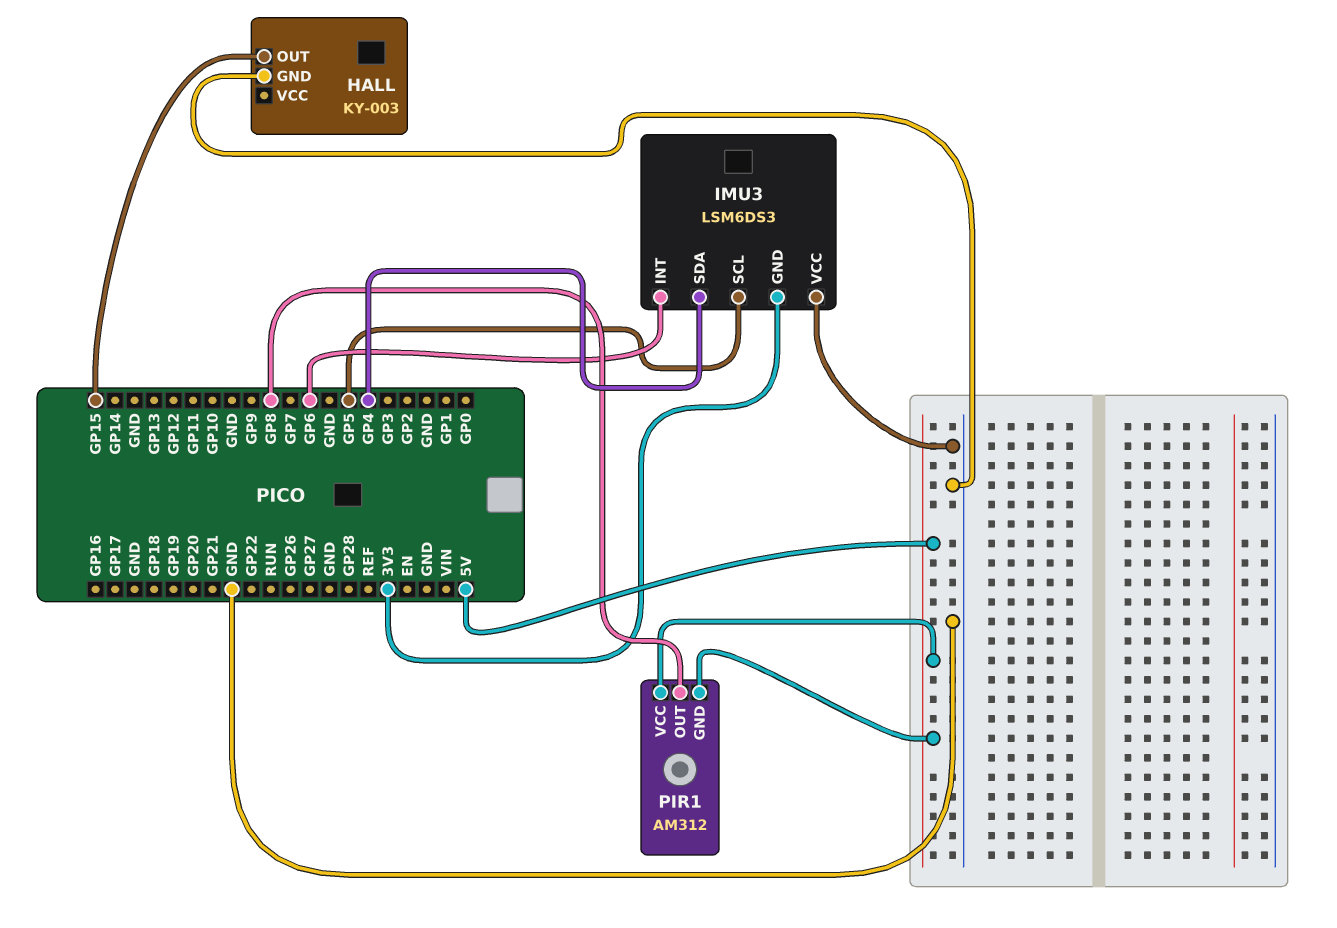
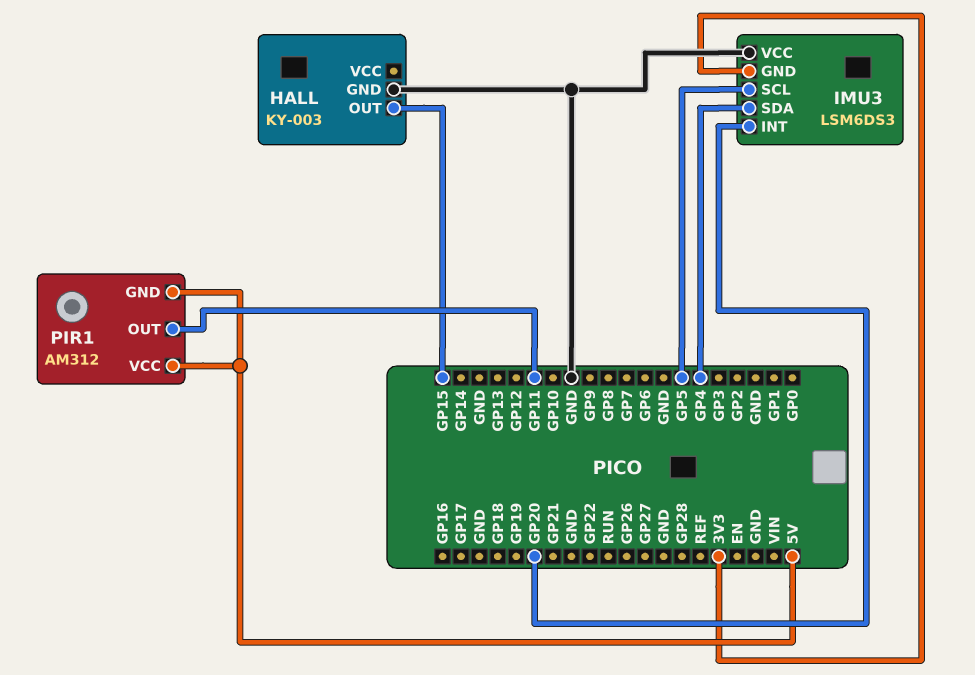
IMU3 pin INT: GP6 -> GP20
PIR1 pin OUT: GP8 -> GP11

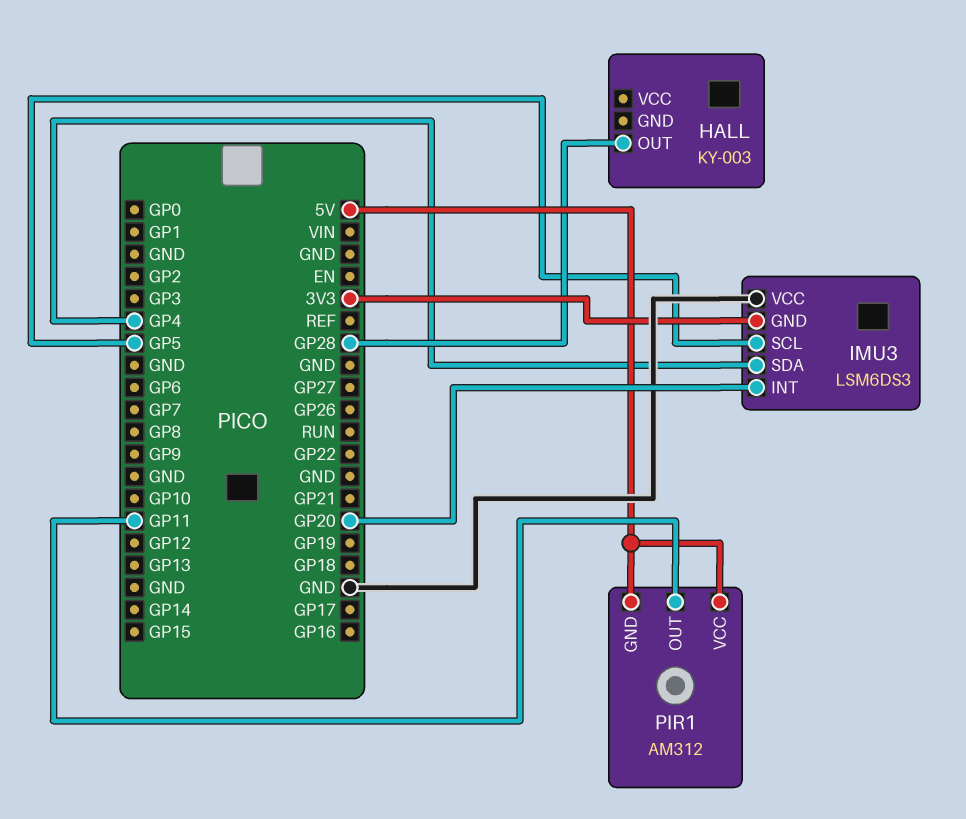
HALL pin GND: GND -> none
HALL pin OUT: GP15 -> GP28

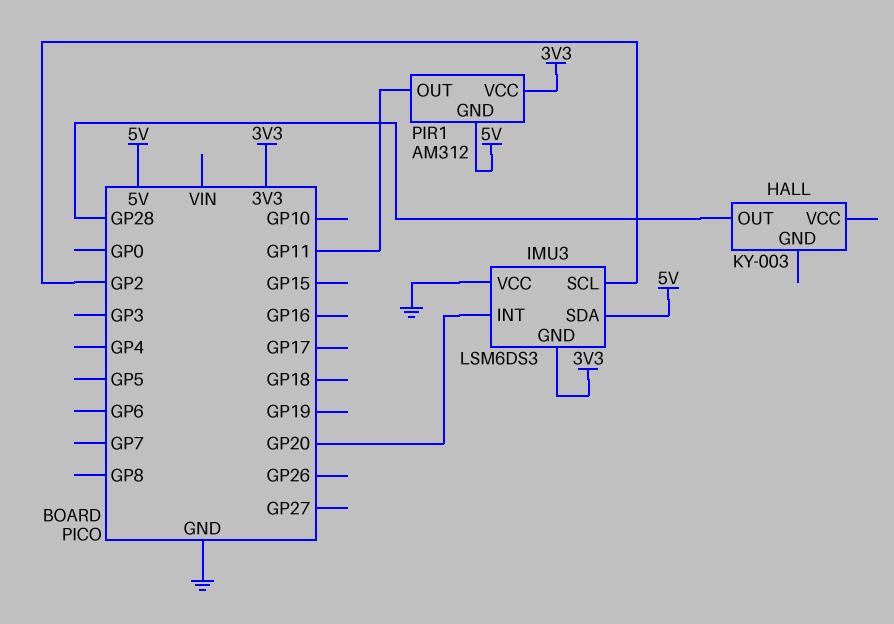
IMU3 pin SCL: GP5 -> GP2
IMU3 pin SDA: GP4 -> 5V
PIR1 pin VCC: 5V -> 3V3

